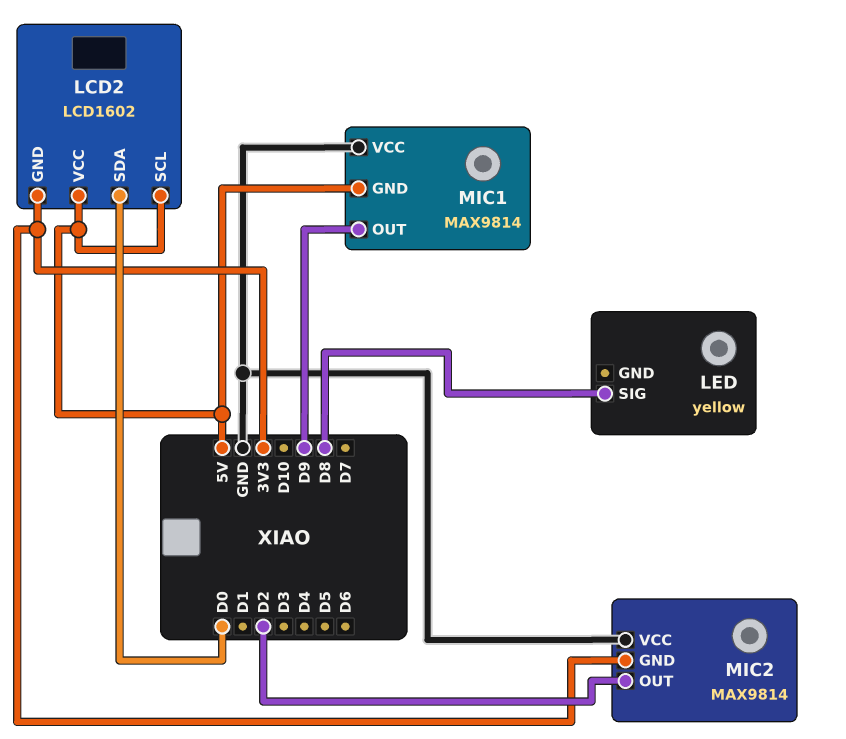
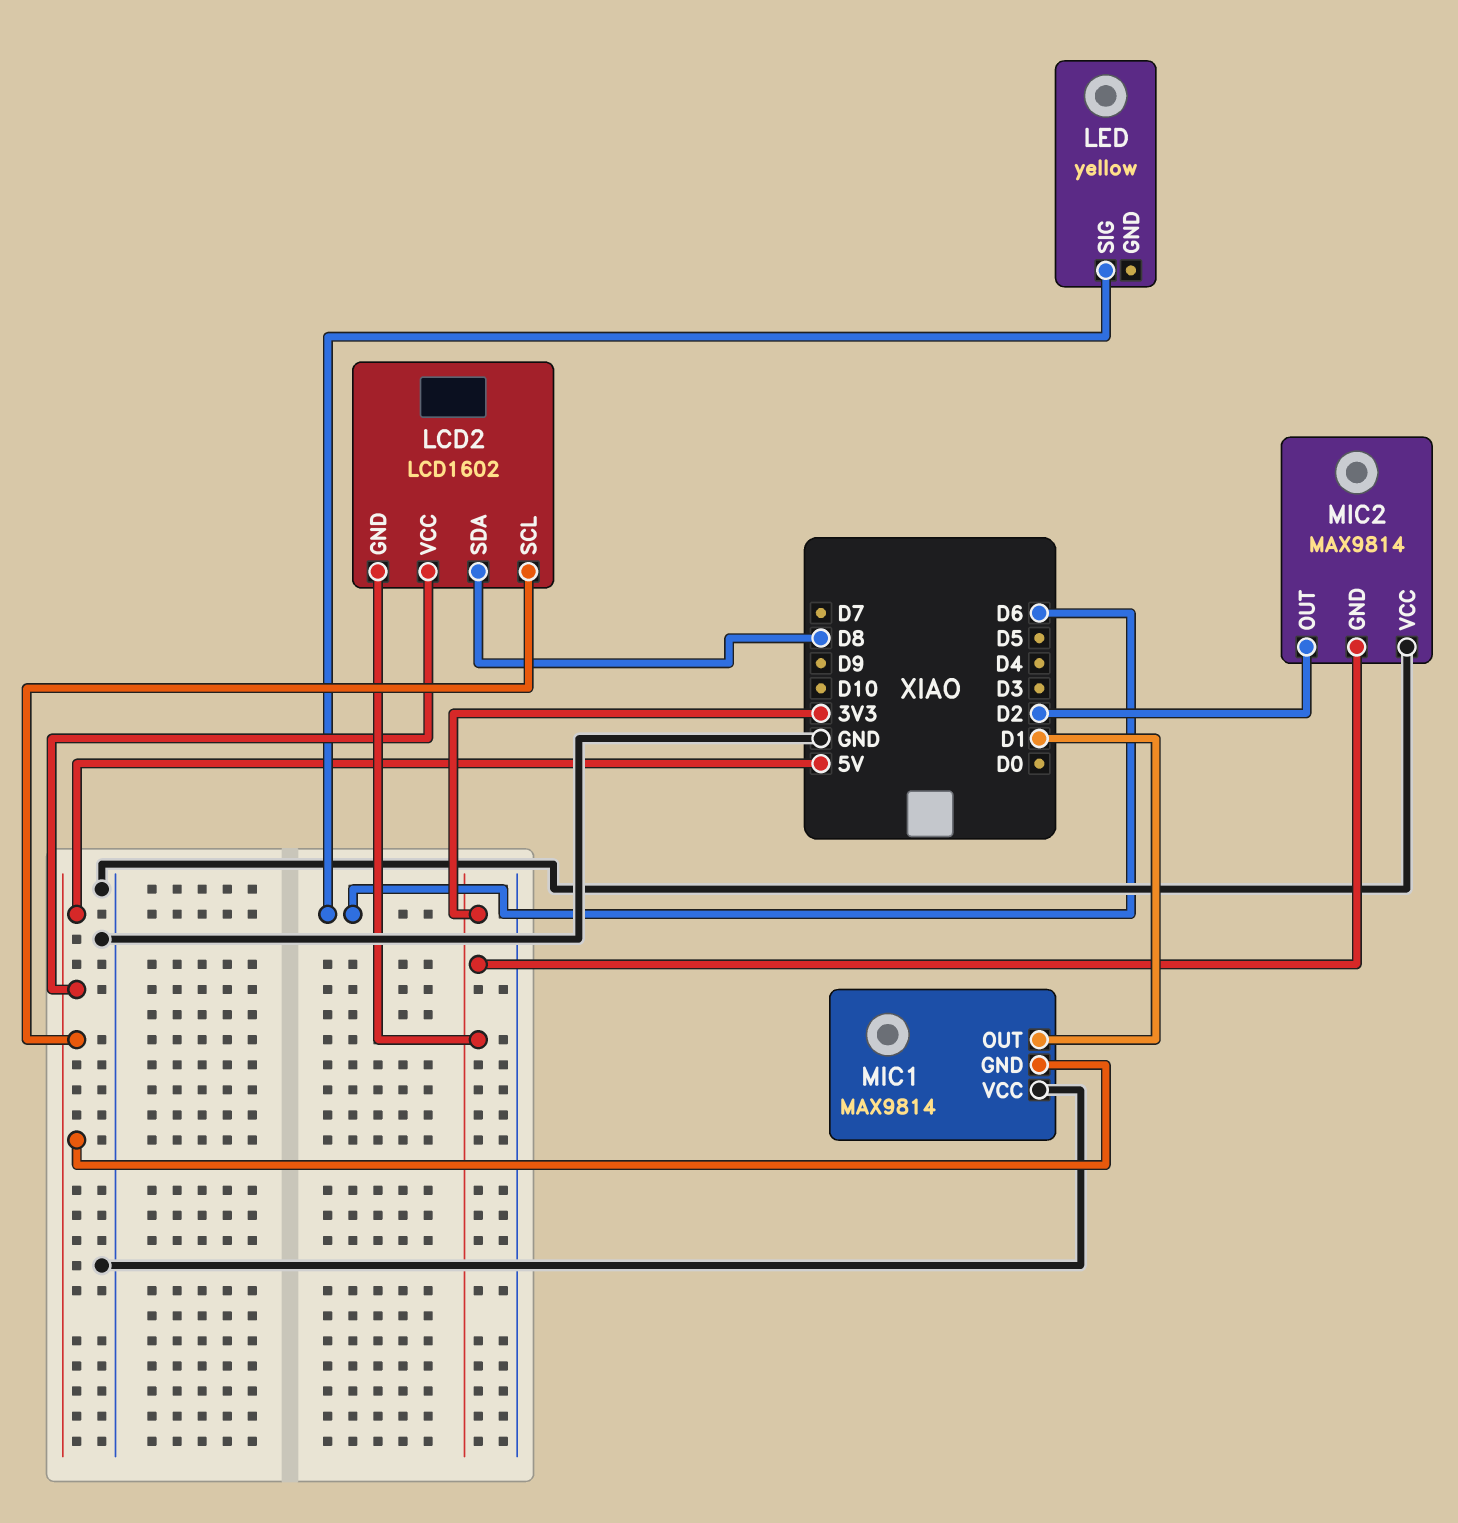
LCD2 pin SDA: D0 -> D8
LED pin SIG: D8 -> D6
MIC1 pin OUT: D9 -> D1

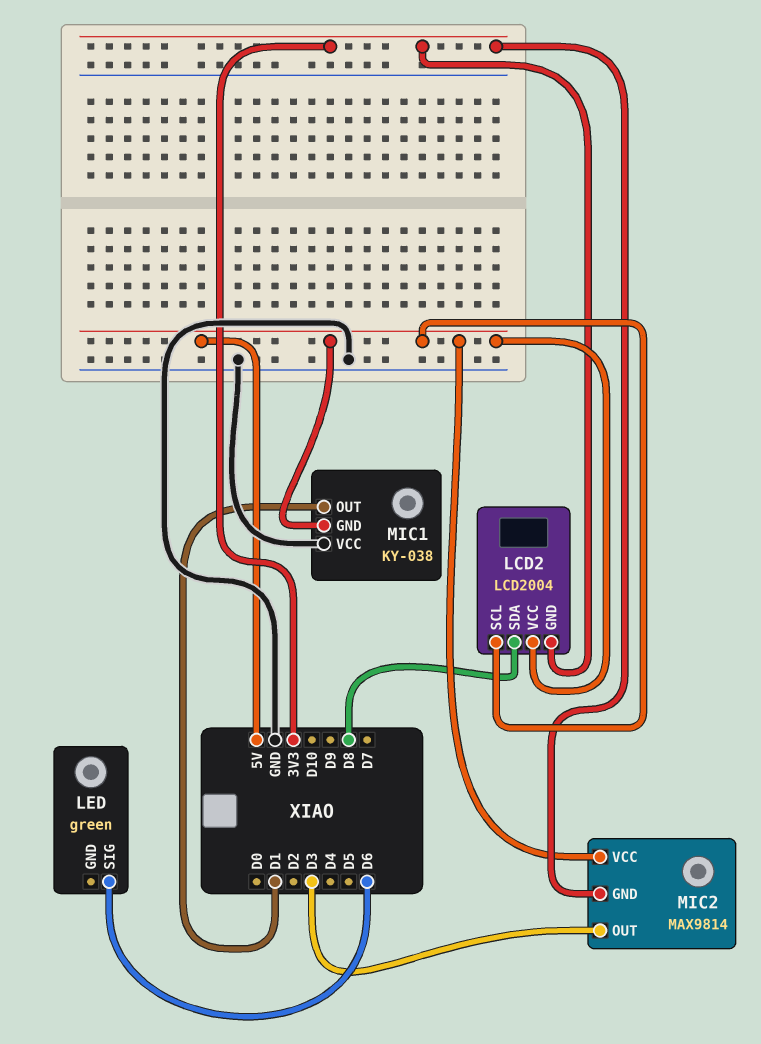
LCD2: LCD1602 -> LCD2004
LED: yellow -> green
MIC1: MAX9814 -> KY-038
MIC2 pin OUT: D2 -> D3
MIC2 pin VCC: GND -> 5V

